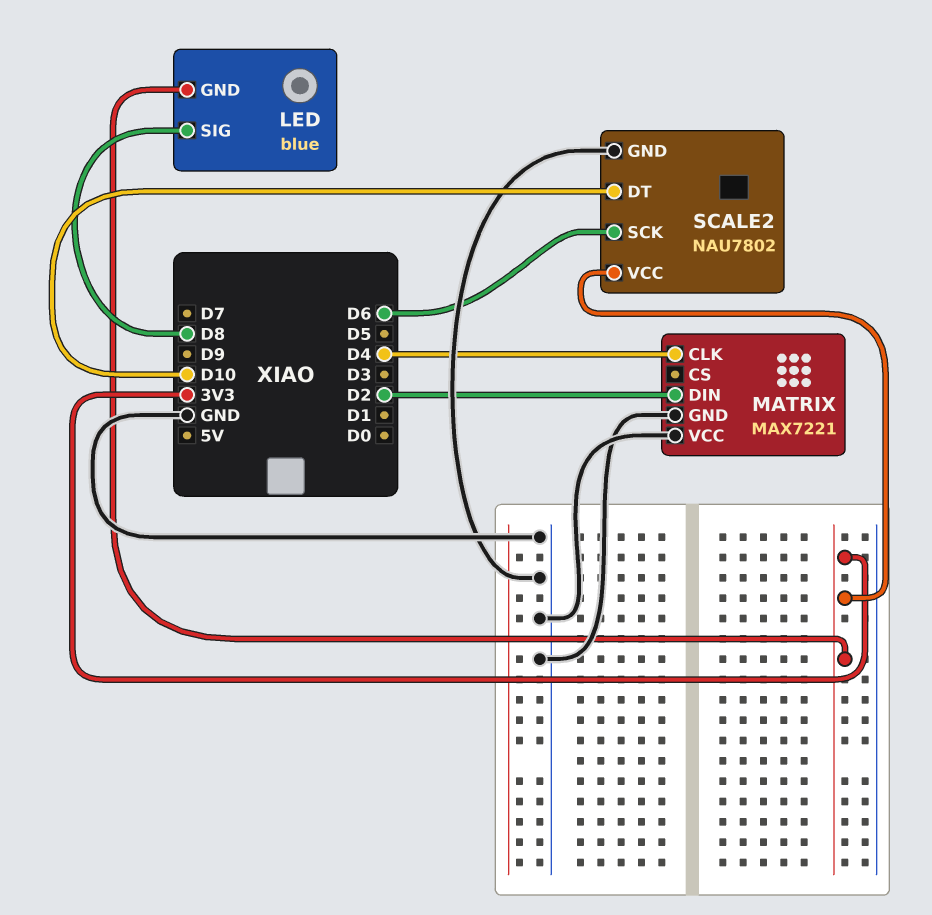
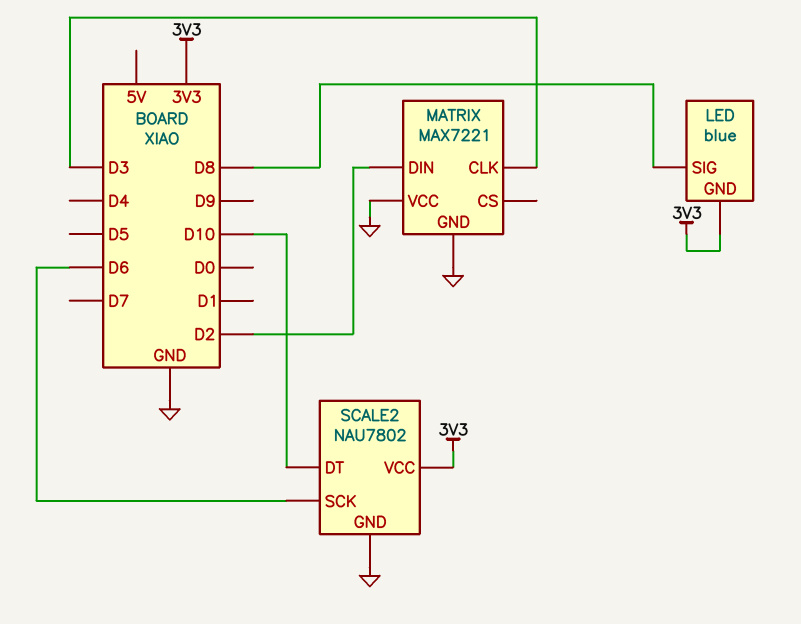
MATRIX pin CLK: D4 -> D3

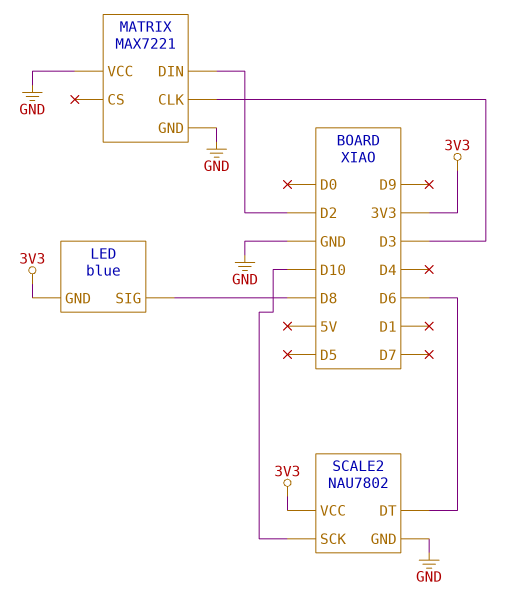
SCALE2 pin DT: D10 -> D6
SCALE2 pin SCK: D6 -> D10

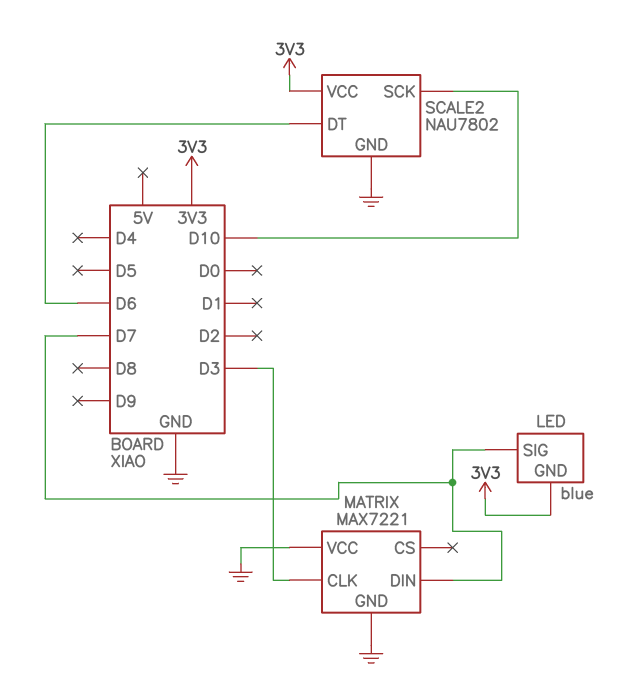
LED pin SIG: D8 -> D7
MATRIX pin DIN: D2 -> D7

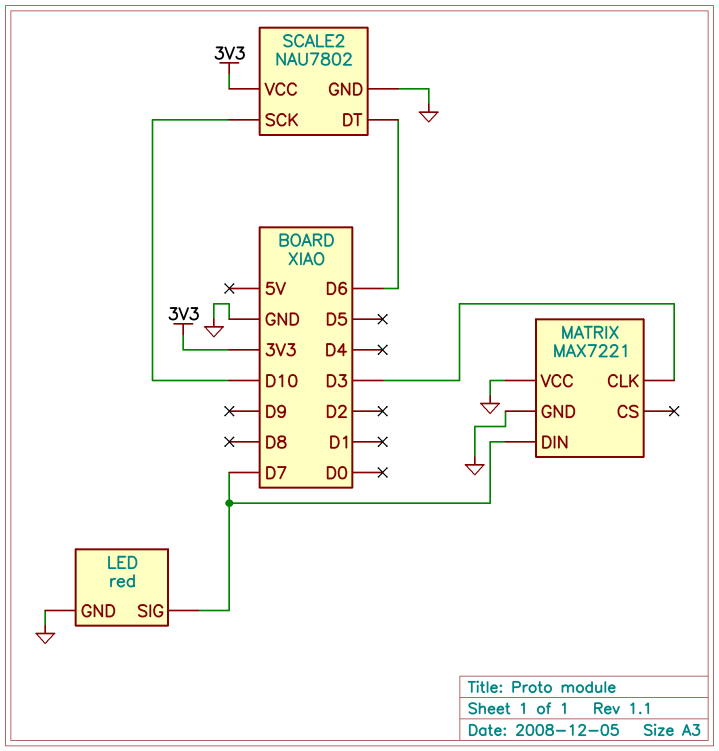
LED: blue -> red
LED pin GND: 3V3 -> GND

